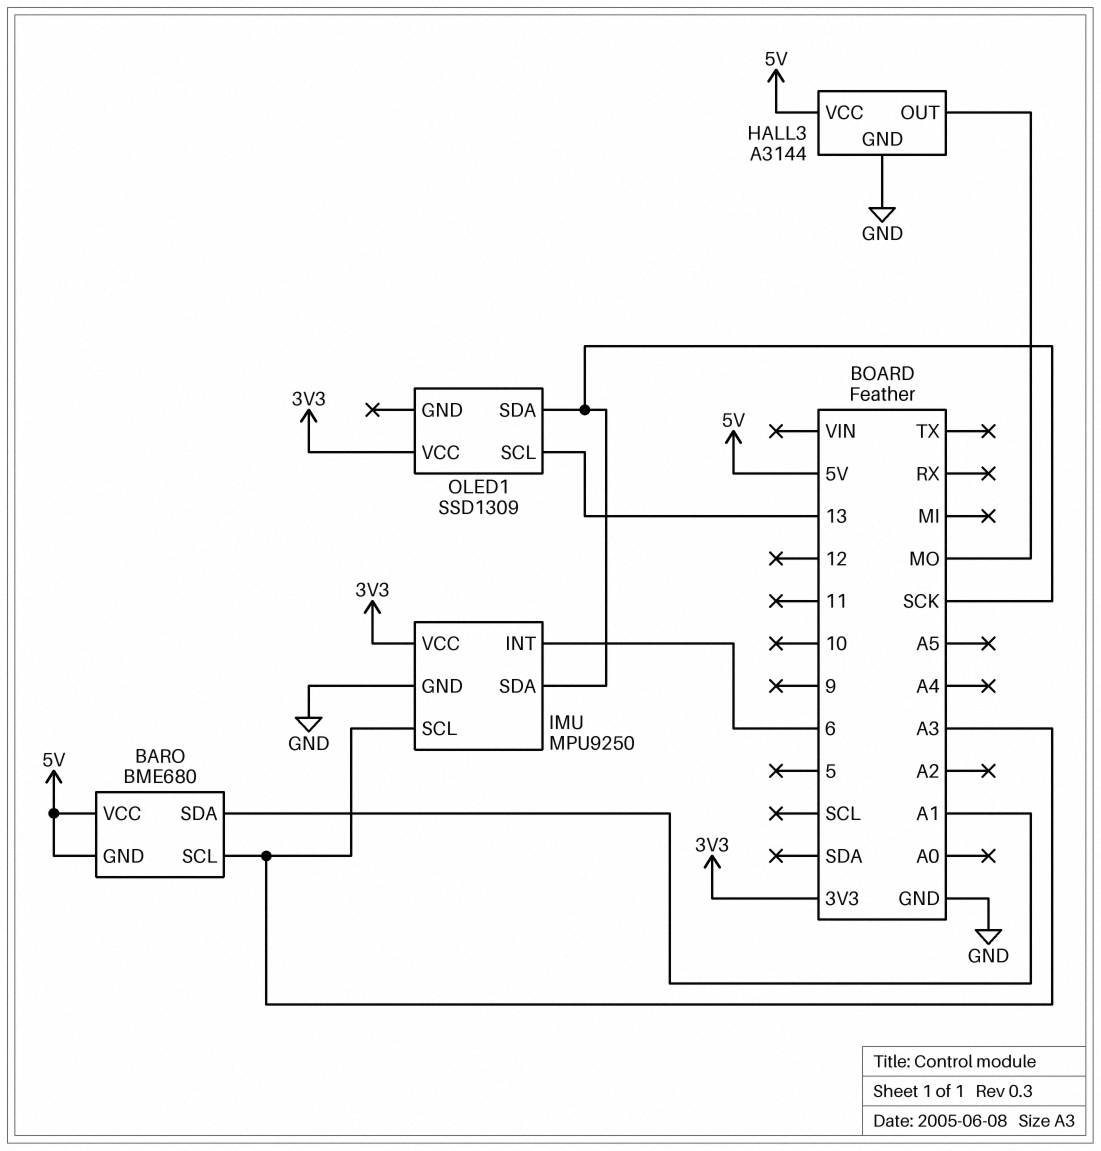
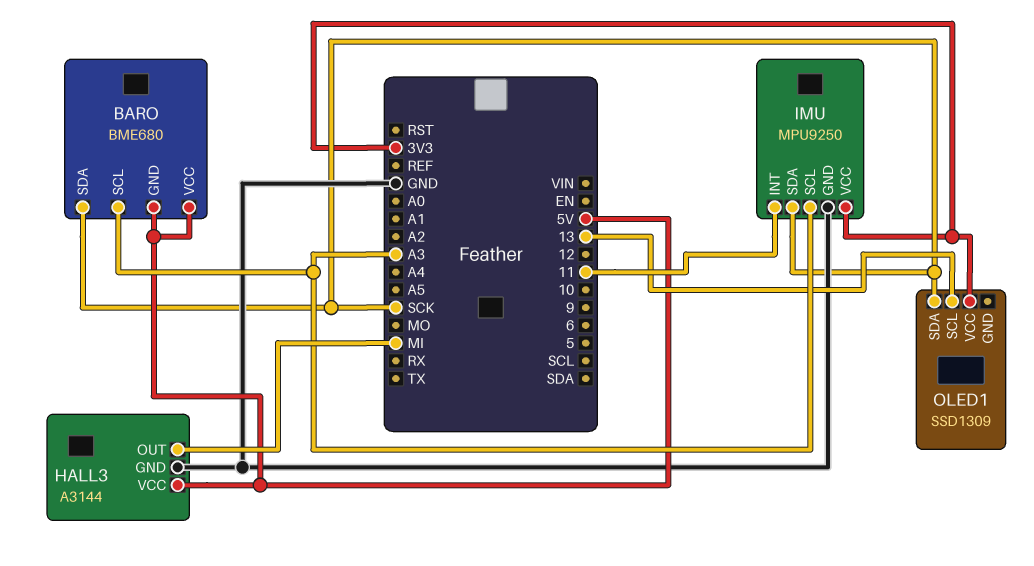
BARO pin SDA: A1 -> SCK
HALL3 pin OUT: MO -> MI
IMU pin INT: 6 -> 11

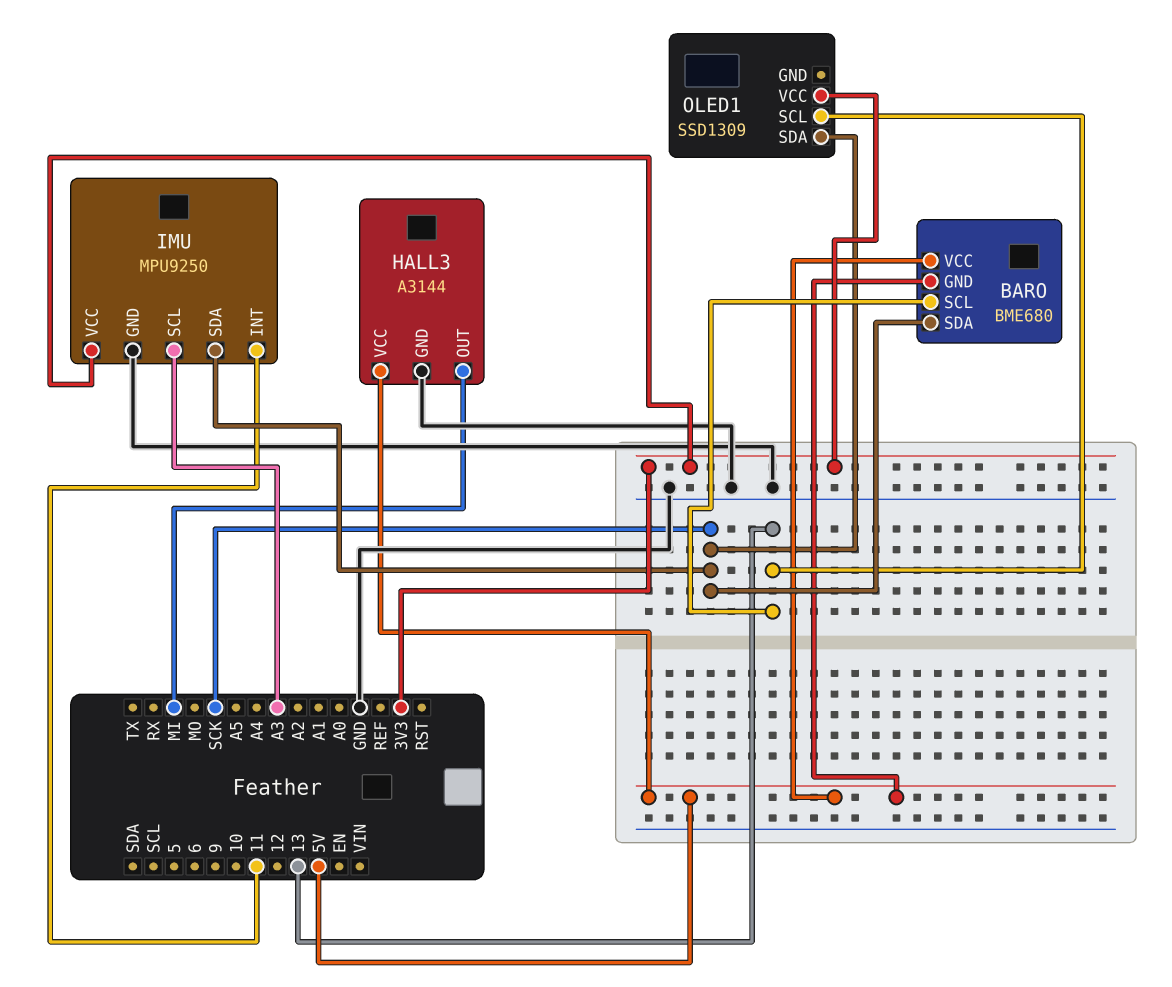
BARO pin SCL: A3 -> 13

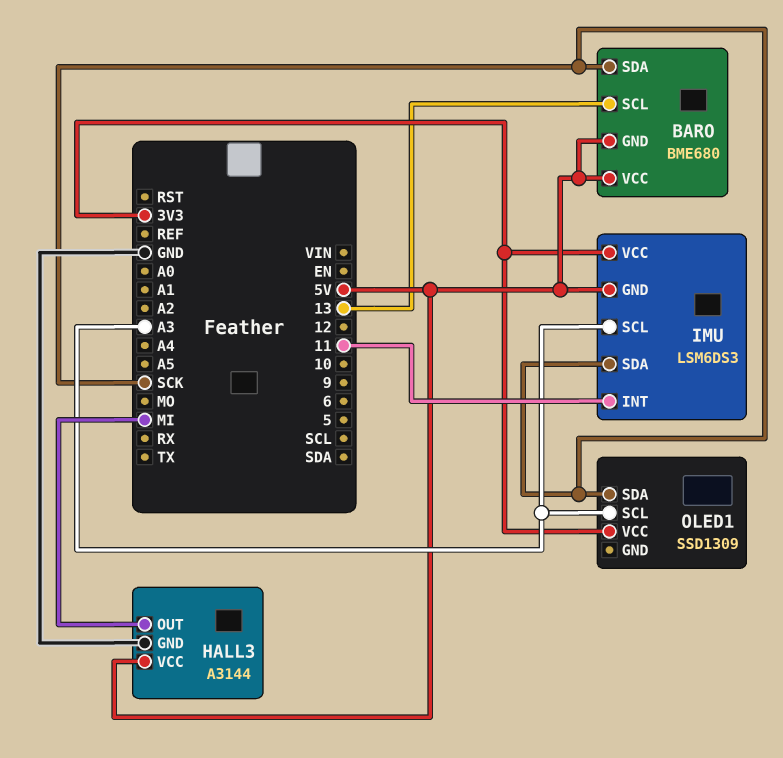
IMU: MPU9250 -> LSM6DS3
IMU pin GND: GND -> 5V
OLED1 pin SCL: 13 -> A3

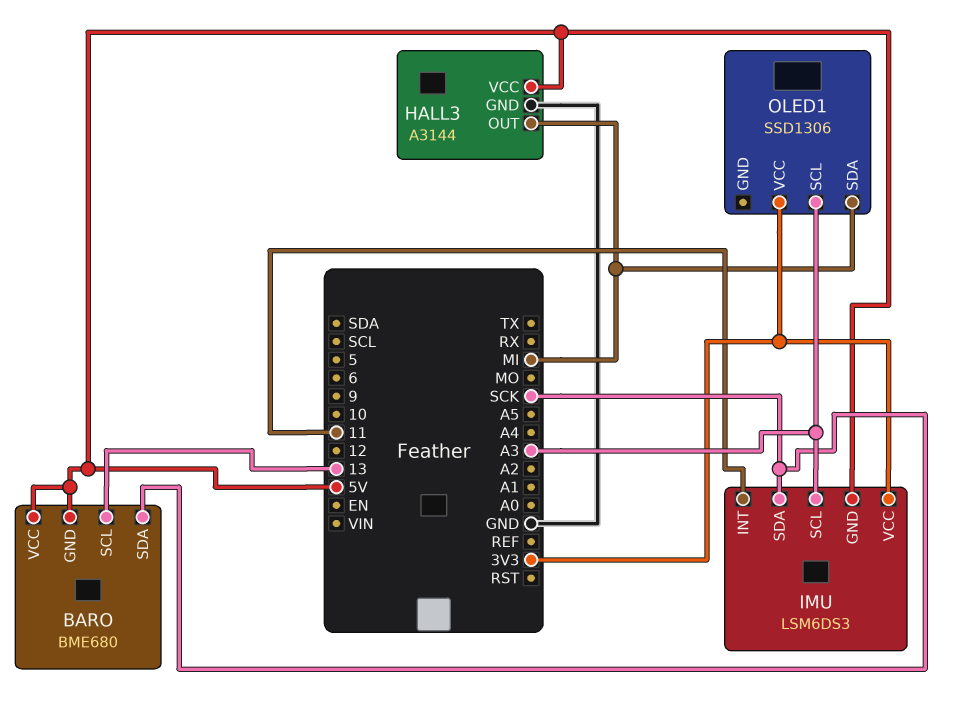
OLED1: SSD1309 -> SSD1306
OLED1 pin SDA: SCK -> MI

